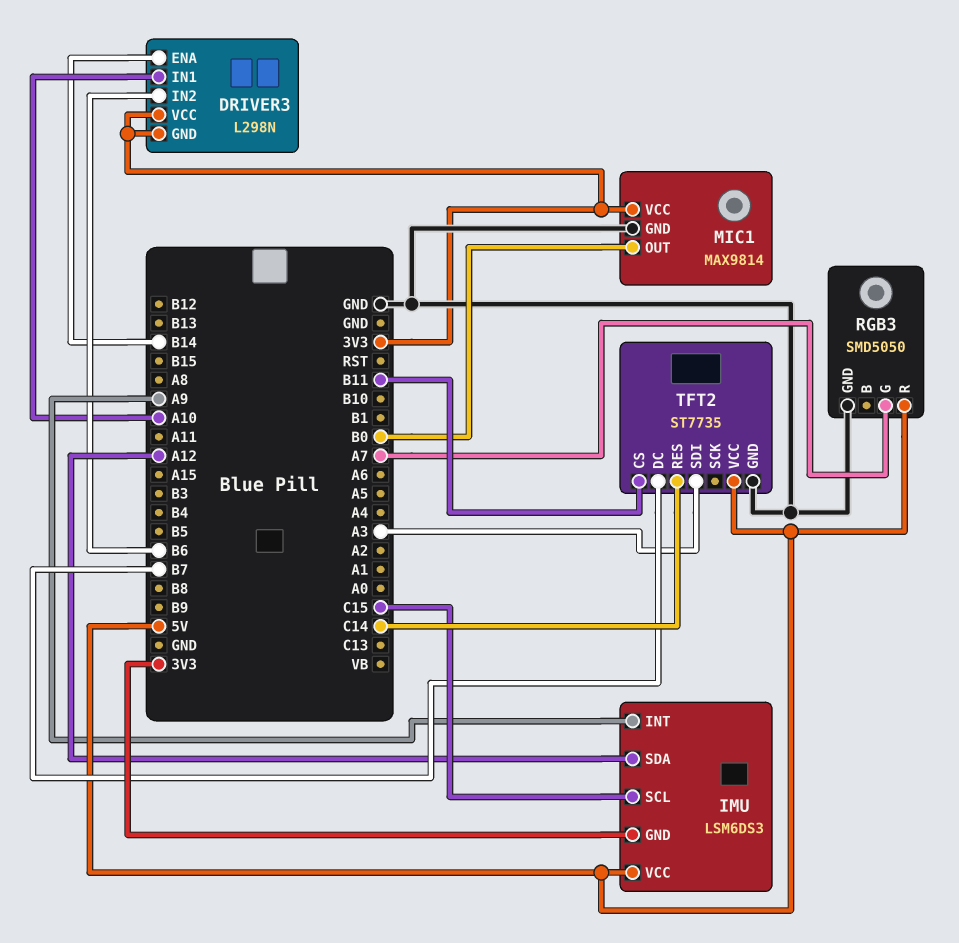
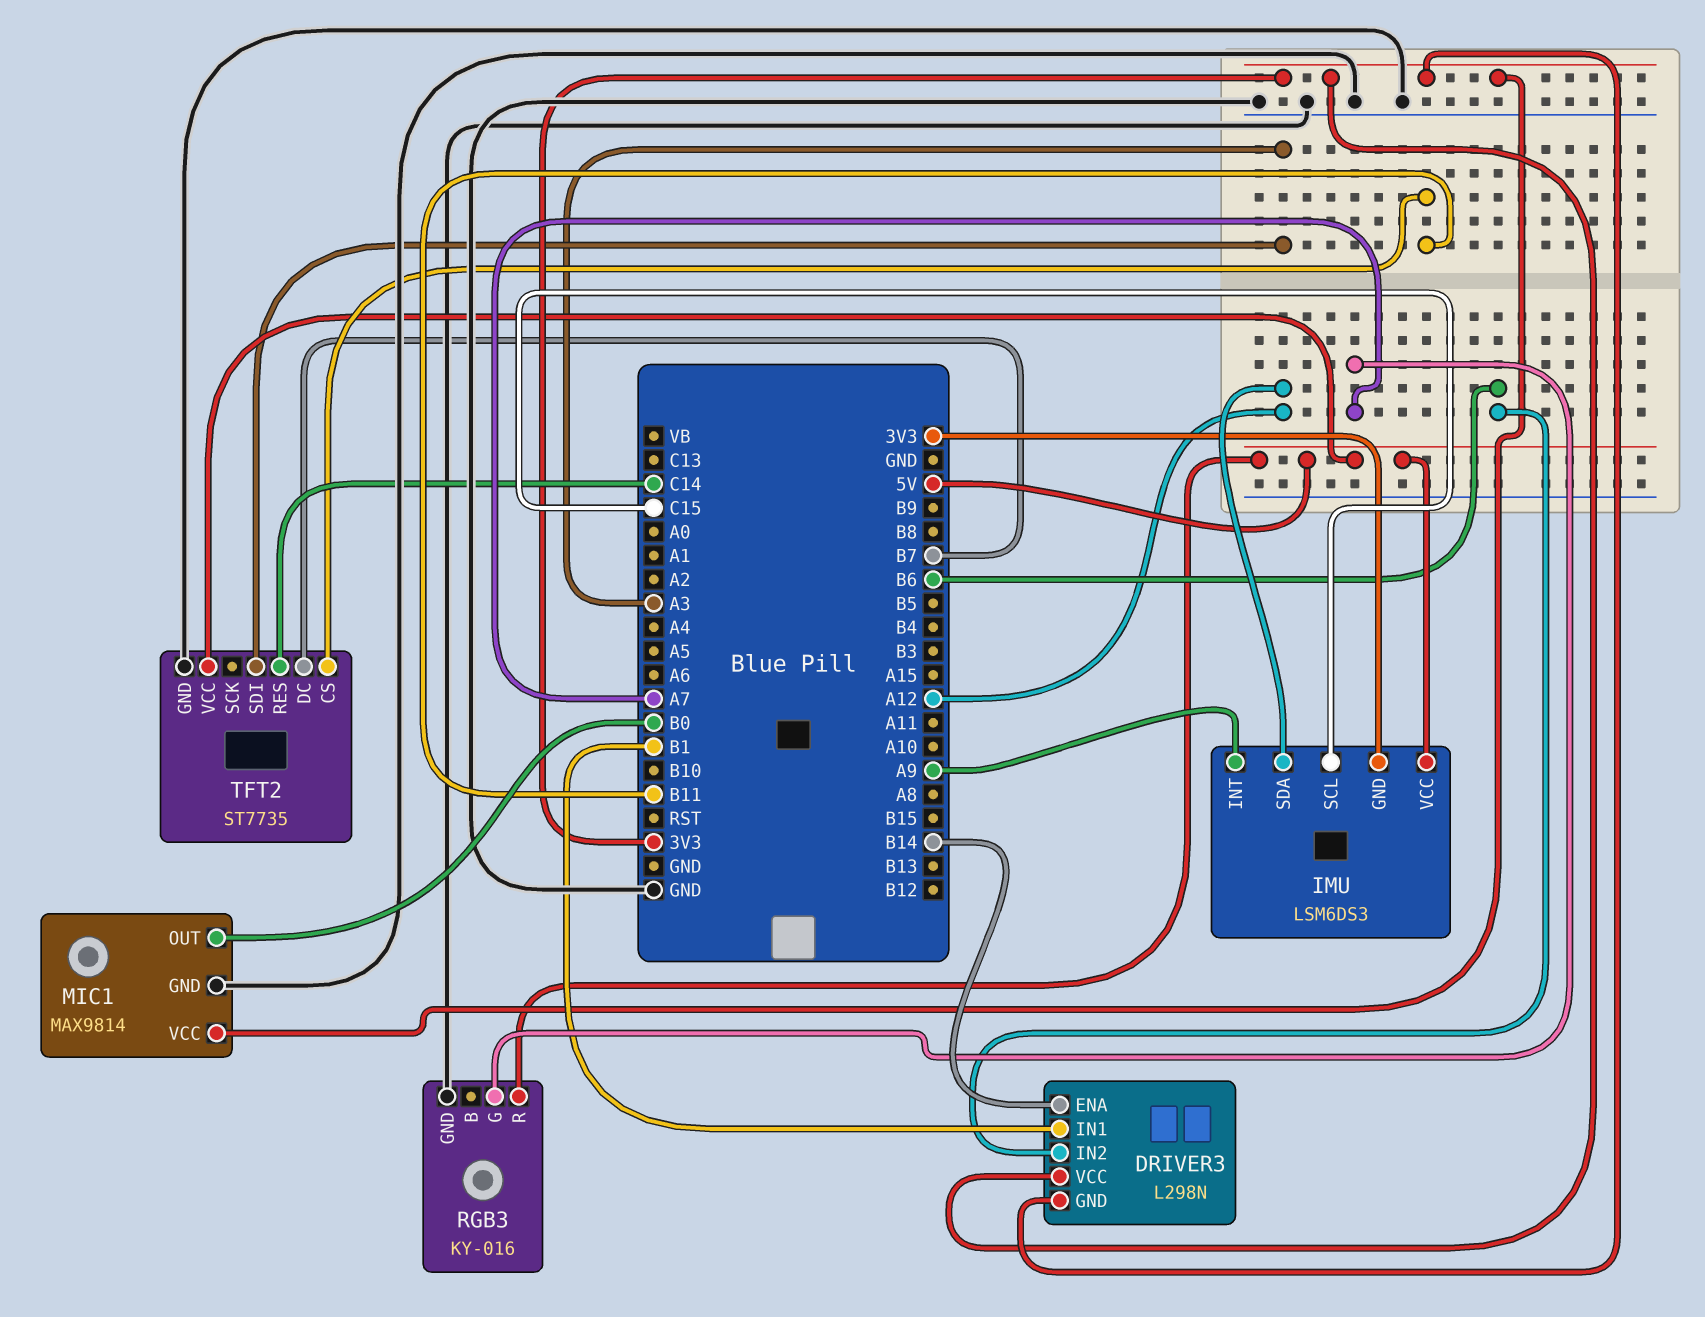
DRIVER3 pin IN1: A10 -> B1
RGB3: SMD5050 -> KY-016

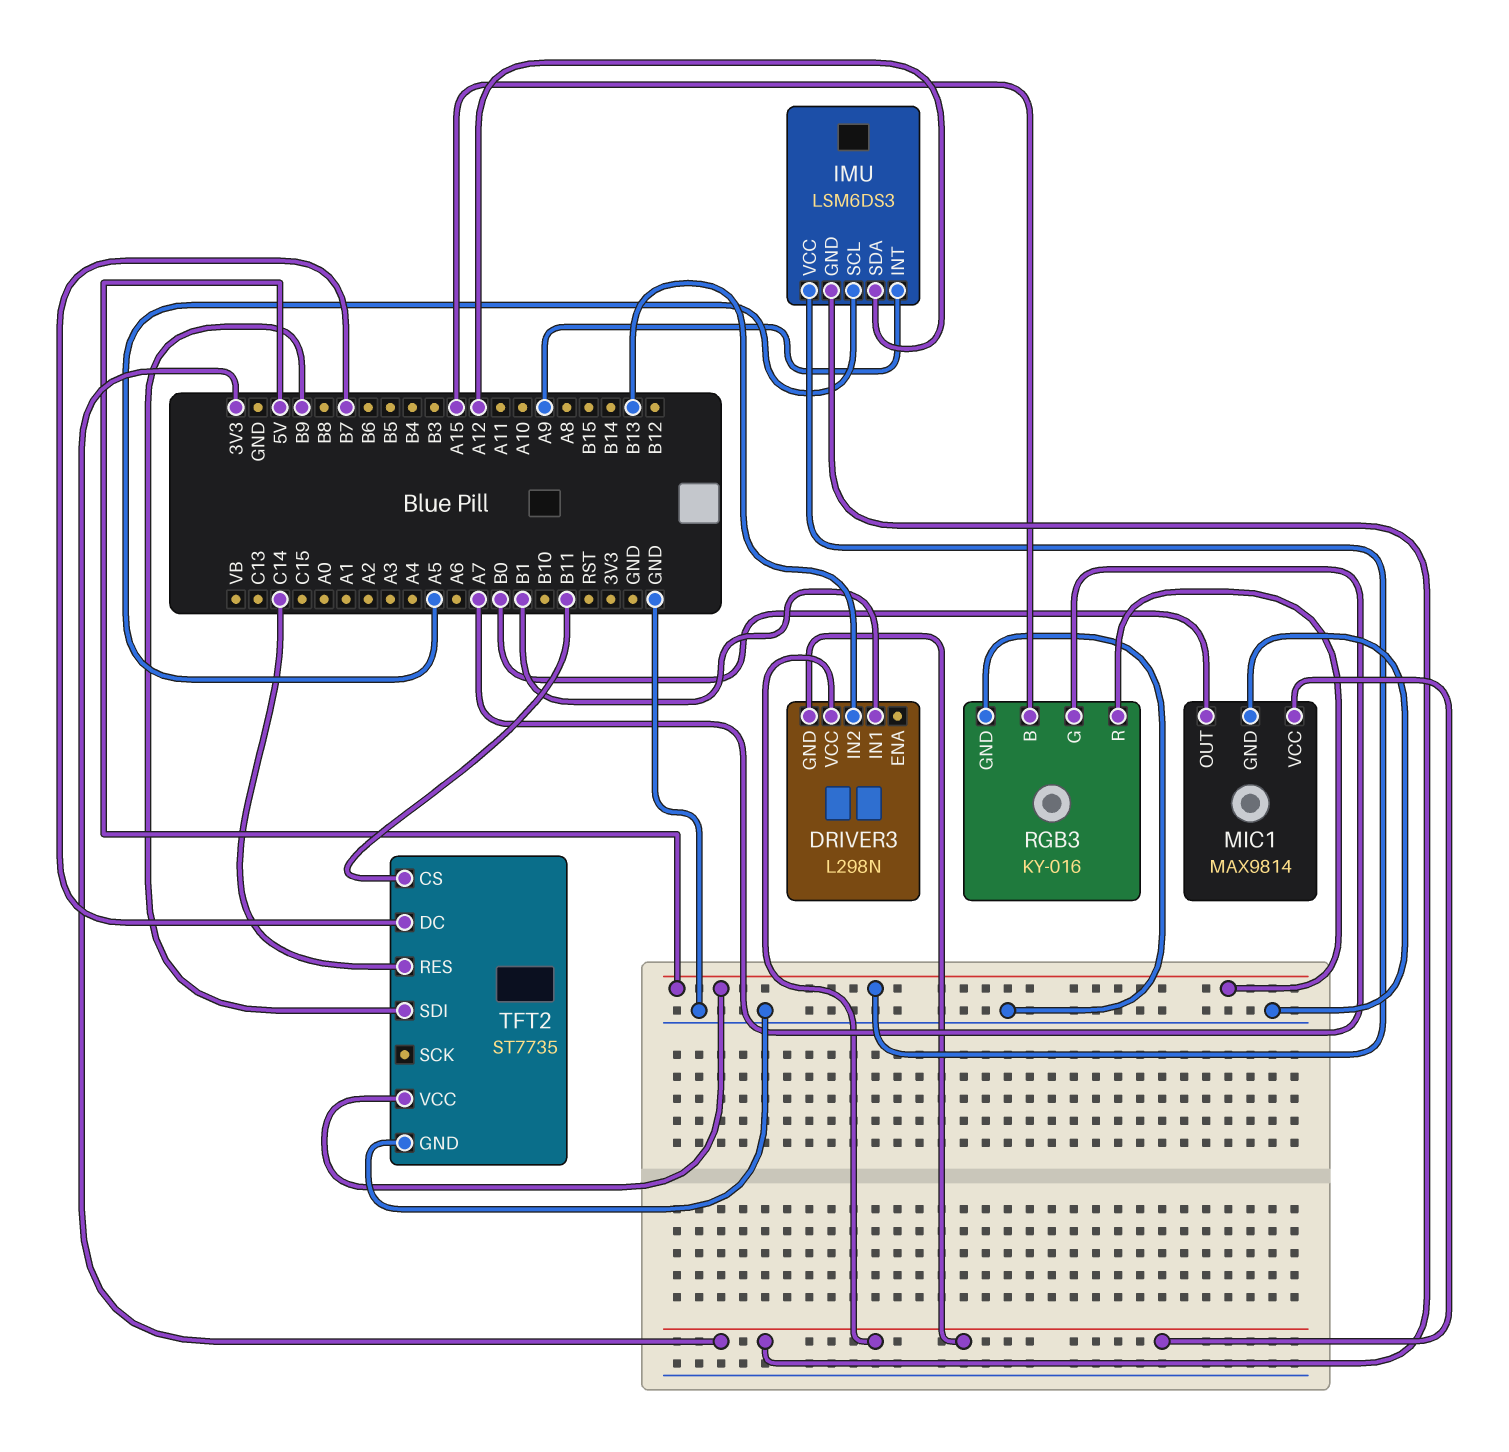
DRIVER3 pin ENA: B14 -> none
DRIVER3 pin IN2: B6 -> B13
IMU pin SCL: C15 -> A5
RGB3 pin B: none -> A15
TFT2 pin SDI: A3 -> B9

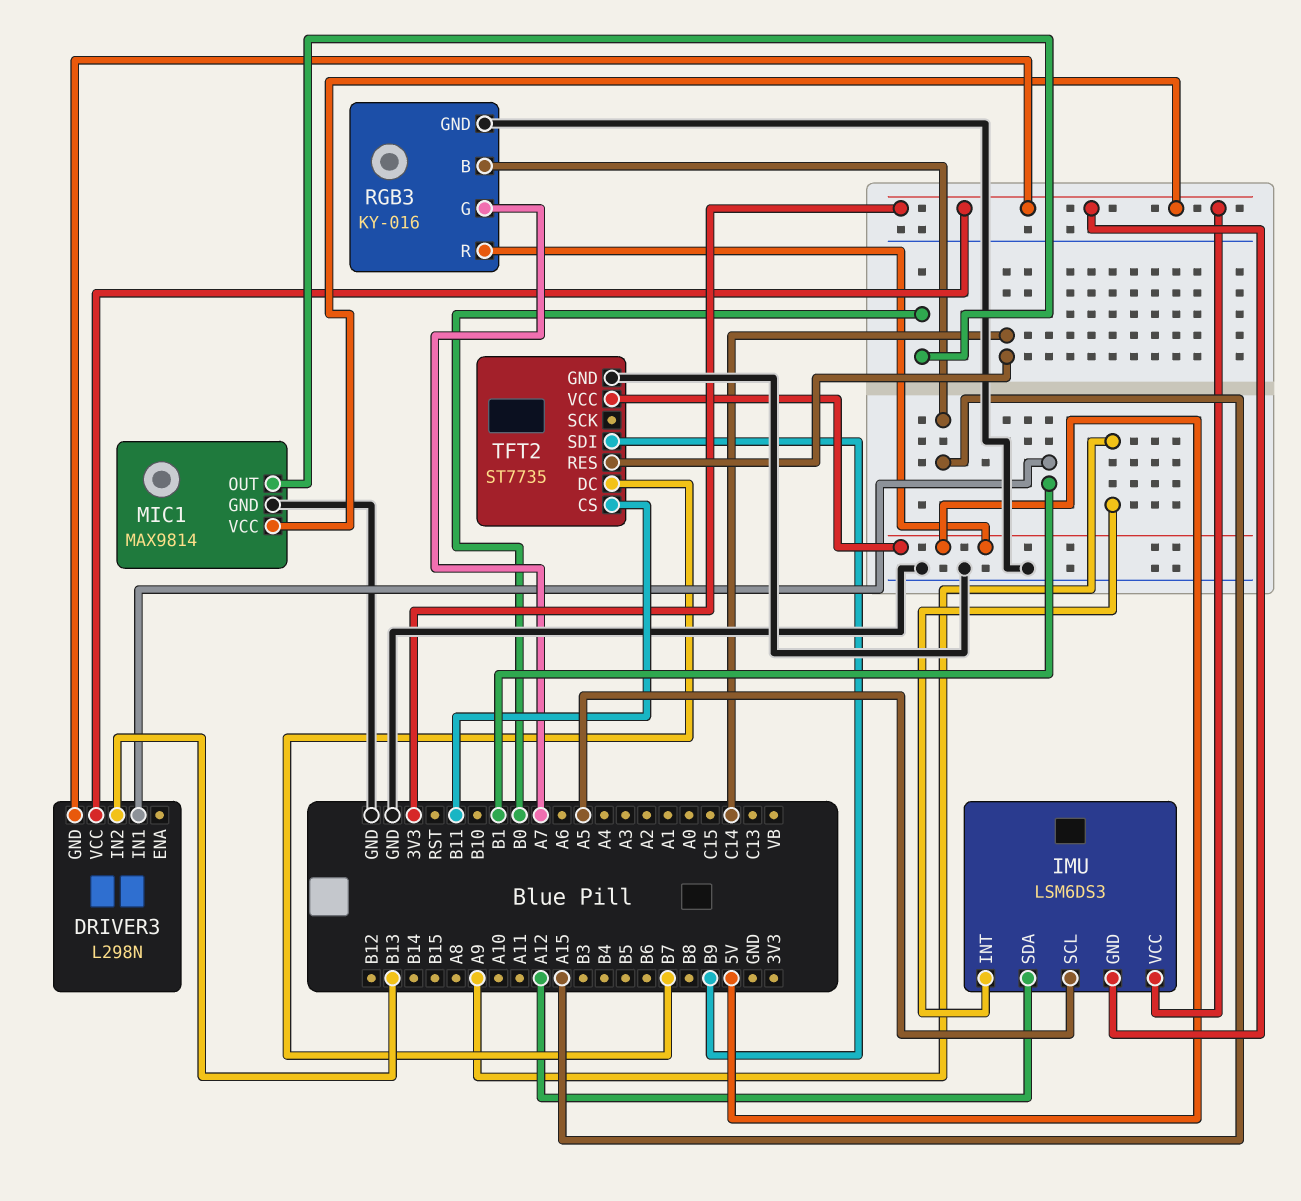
IMU pin VCC: 5V -> 3V3

